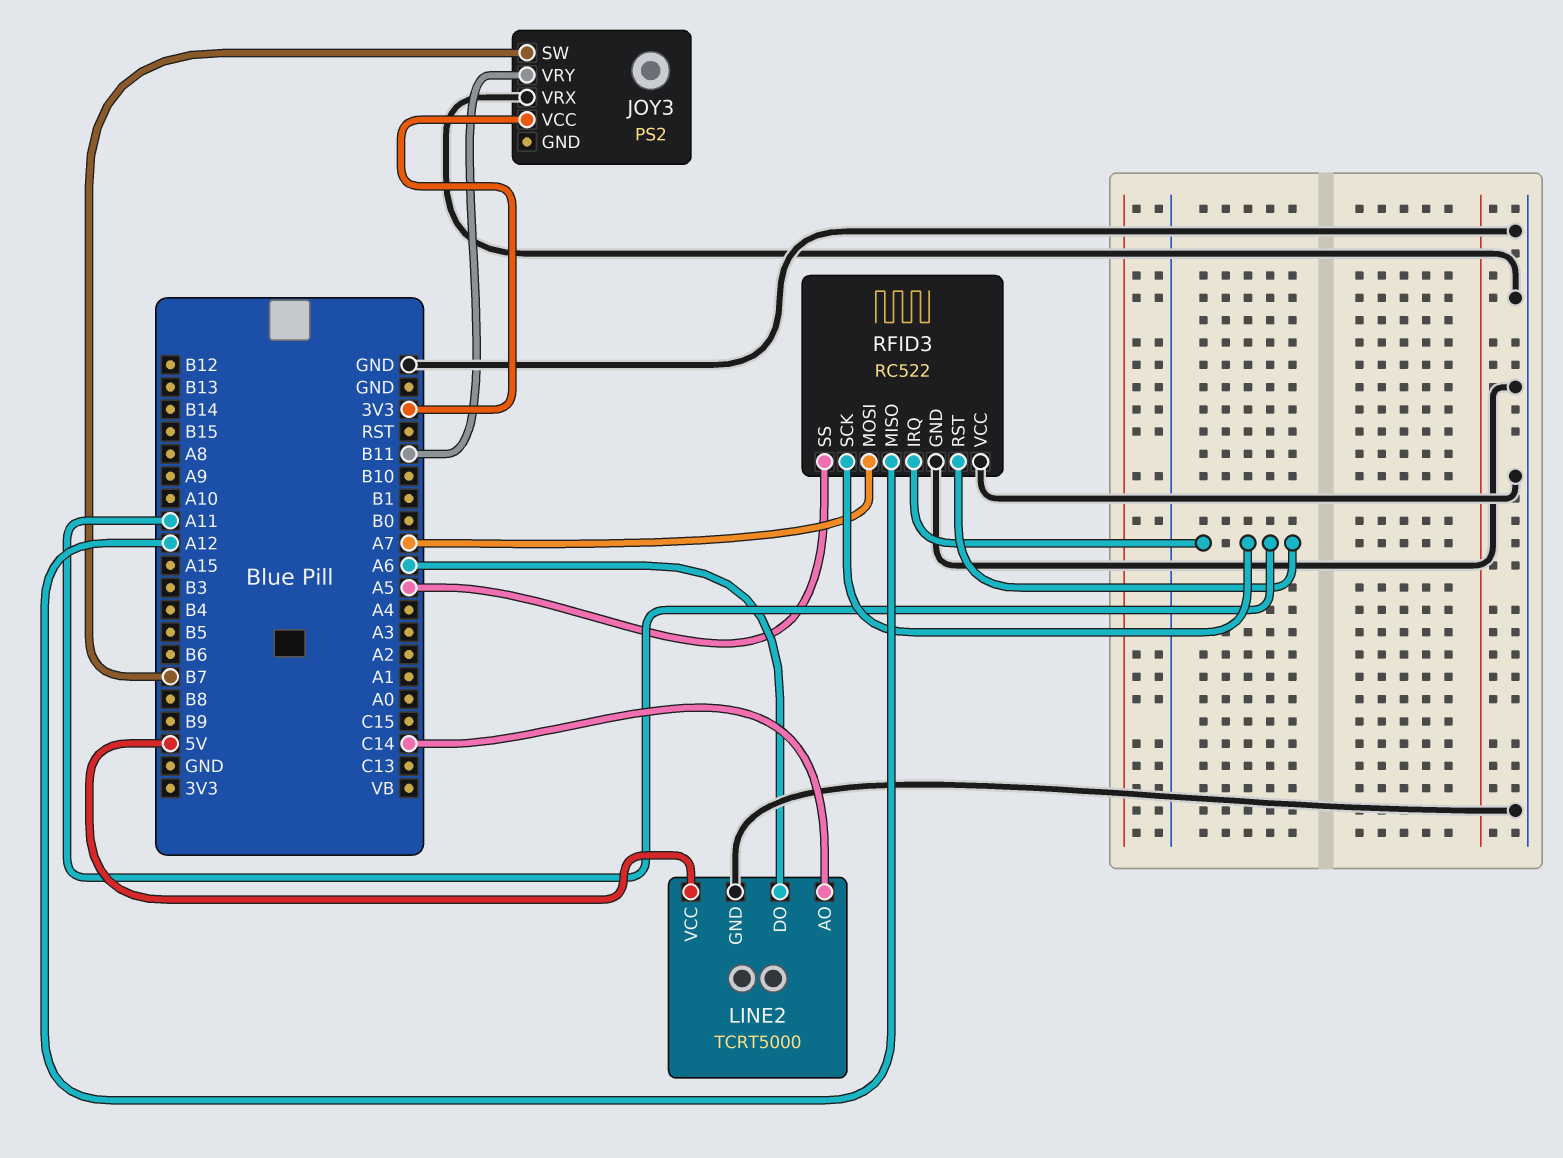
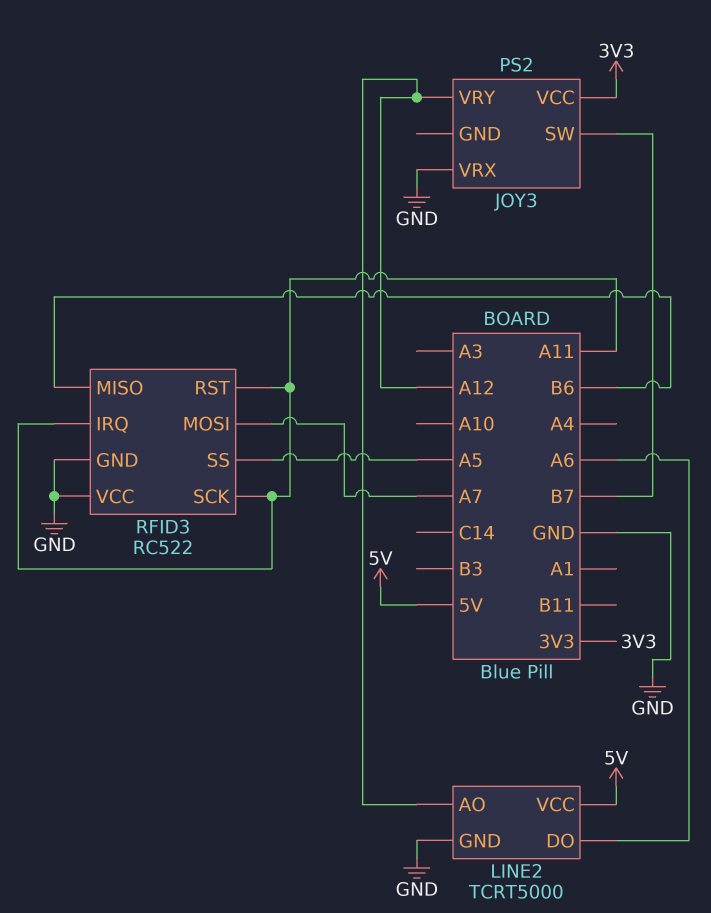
JOY3 pin VRY: B11 -> A12
LINE2 pin AO: C14 -> A12
RFID3 pin MISO: A12 -> B6

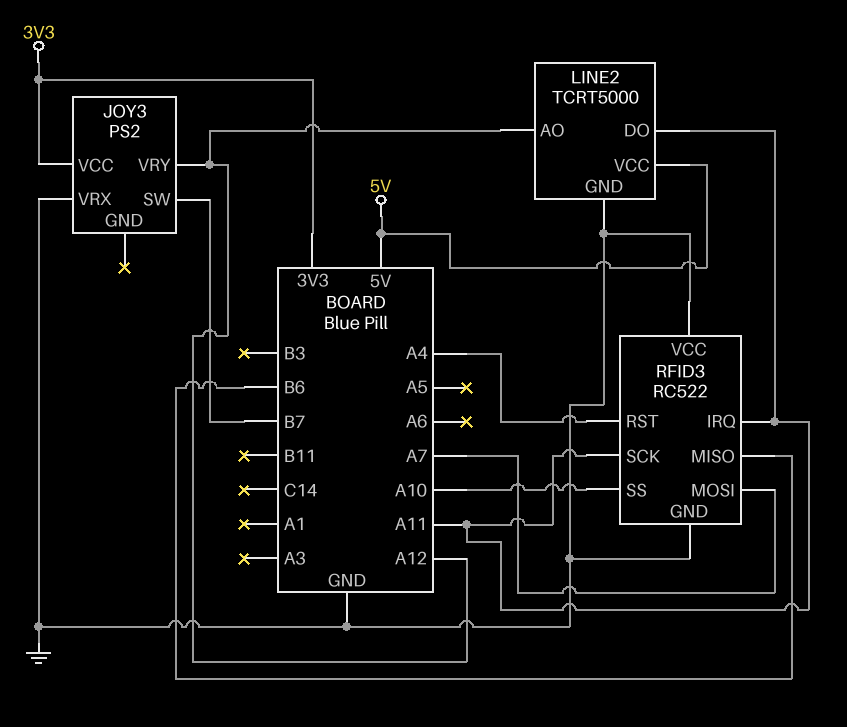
LINE2 pin DO: A6 -> A11
RFID3 pin RST: A11 -> A4
RFID3 pin SS: A5 -> A10

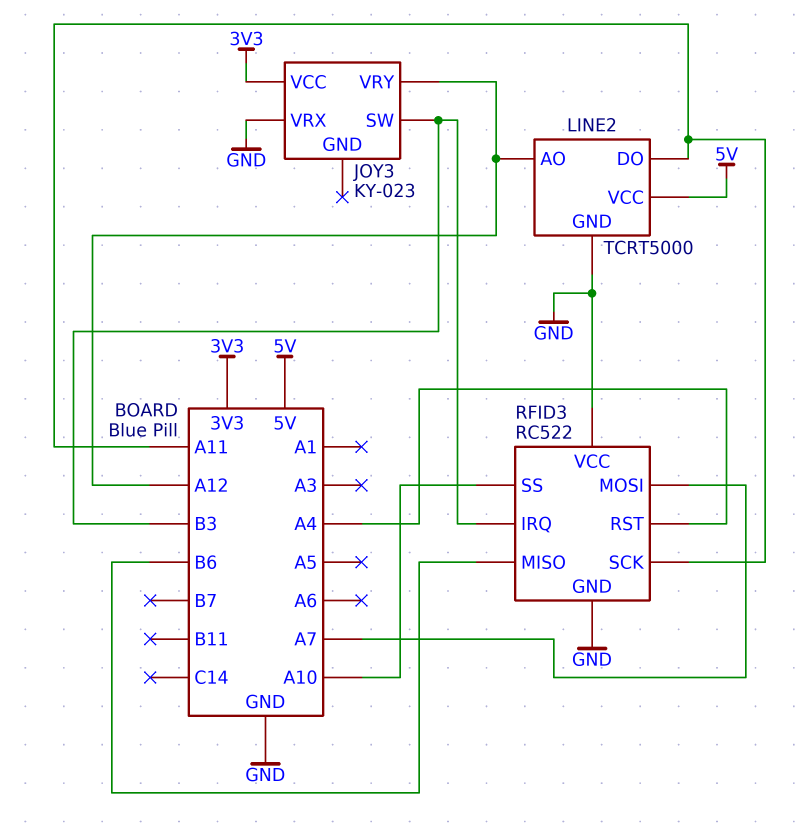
JOY3: PS2 -> KY-023
JOY3 pin SW: B7 -> B3
RFID3 pin IRQ: A11 -> B3

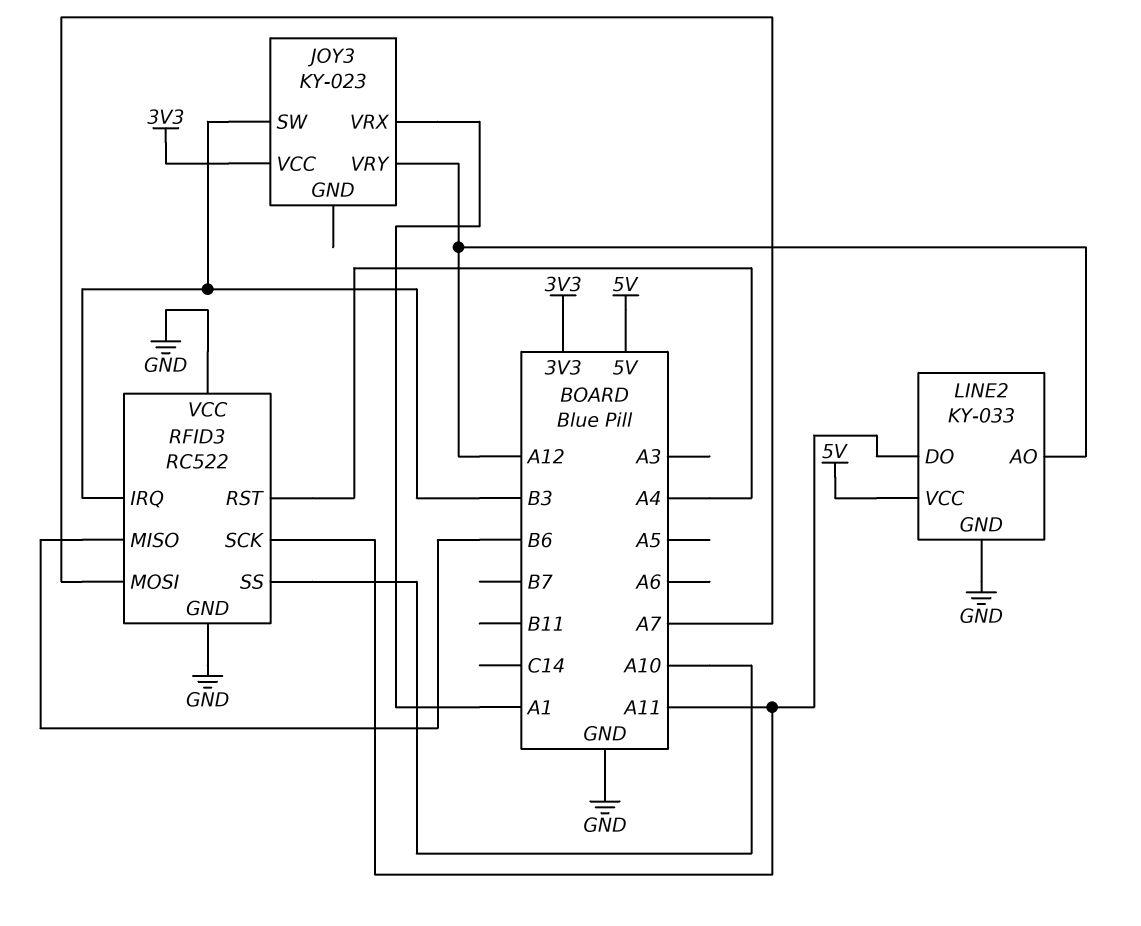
JOY3 pin VRX: GND -> A1
LINE2: TCRT5000 -> KY-033

